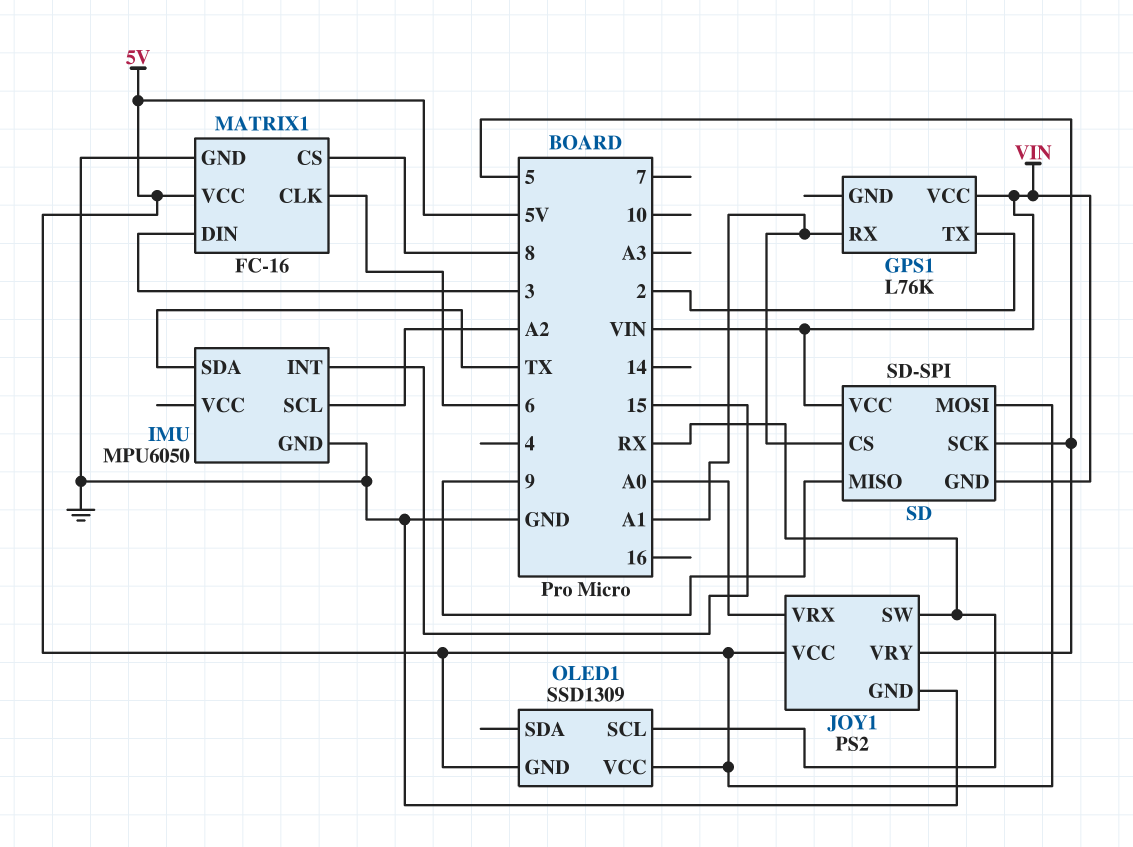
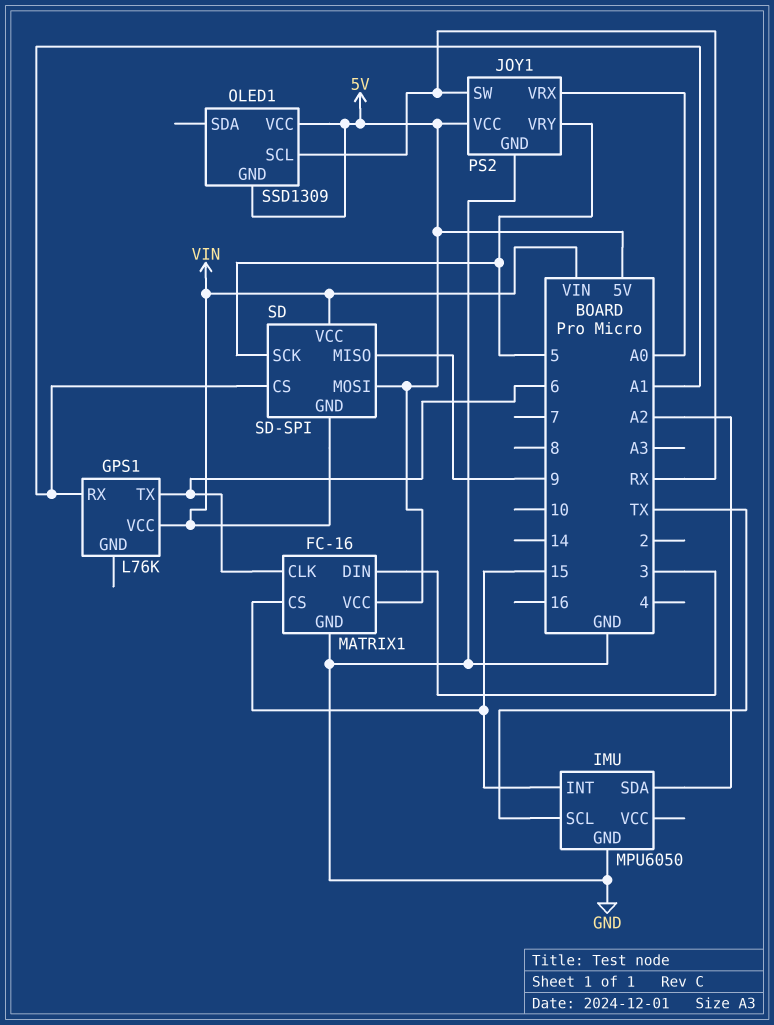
GPS1 pin TX: 2 -> 6
IMU pin SCL: A2 -> TX
IMU pin SDA: TX -> A2
MATRIX1 pin CS: 8 -> 15

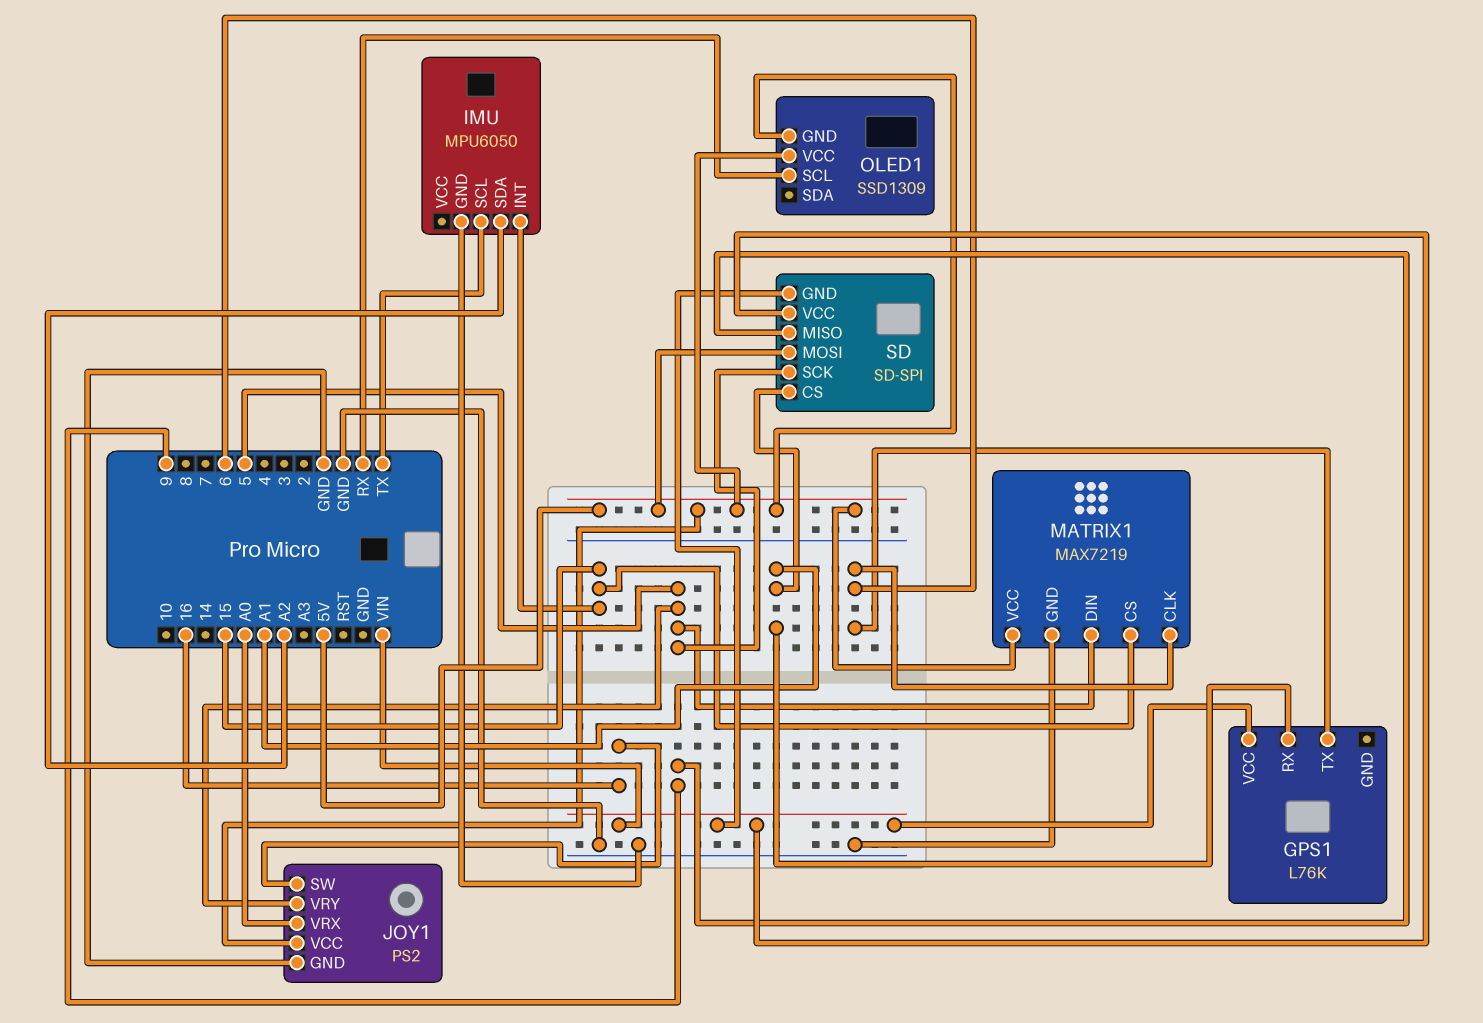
JOY1 pin SW: RX -> 16
MATRIX1: FC-16 -> MAX7219
MATRIX1 pin DIN: 3 -> 5

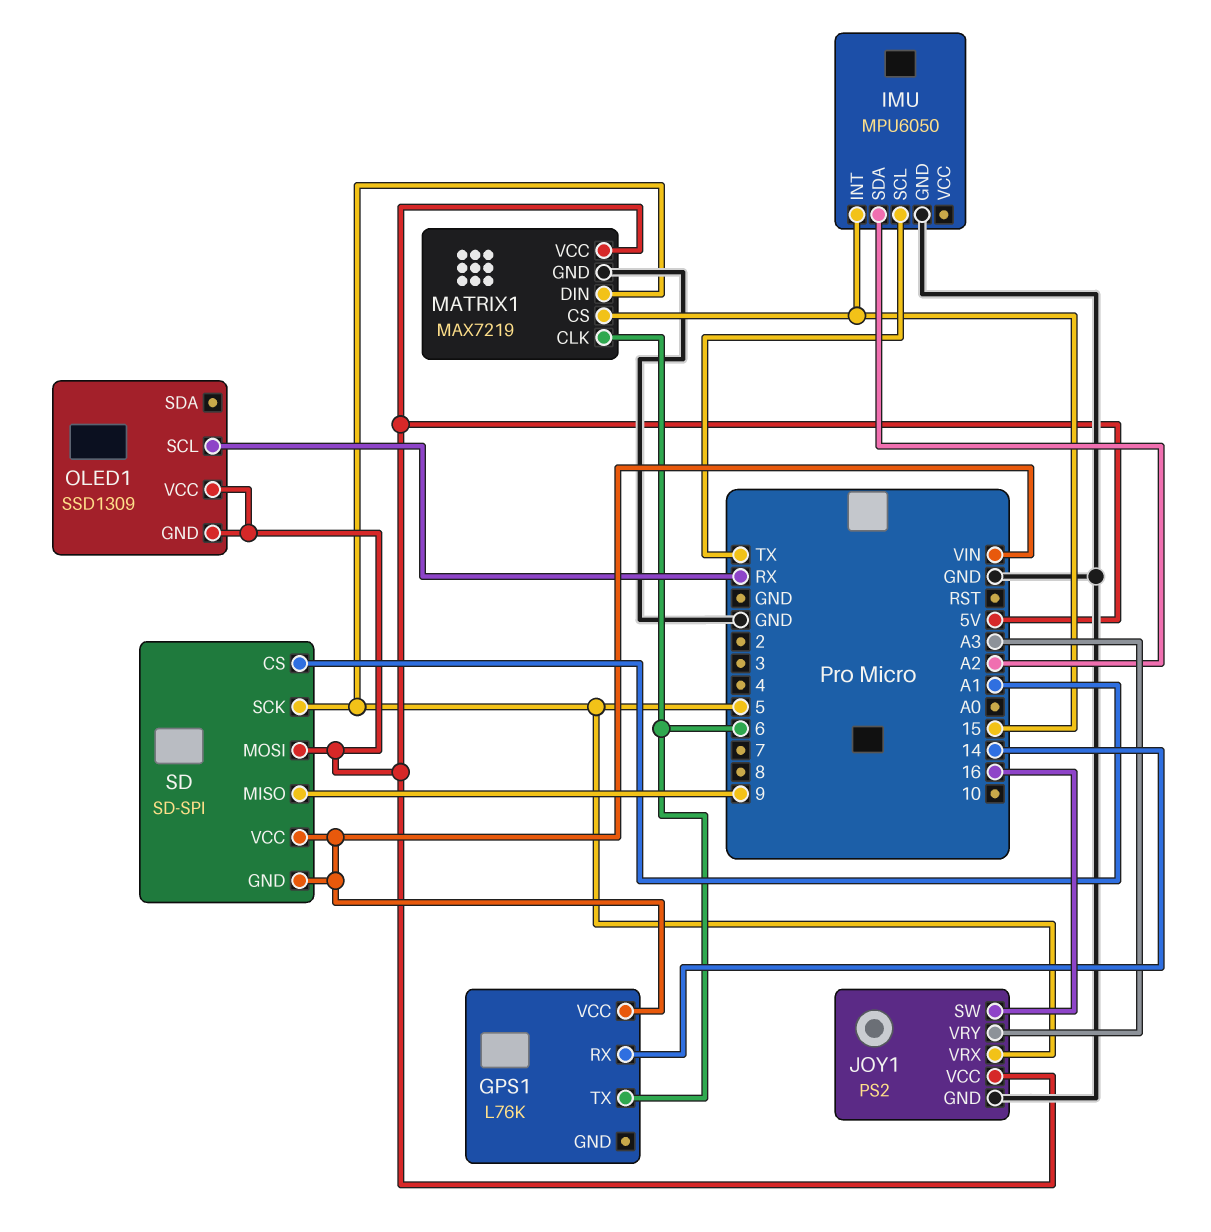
GPS1 pin RX: A1 -> 14
JOY1 pin VRX: A0 -> 5
JOY1 pin VRY: 5 -> A3

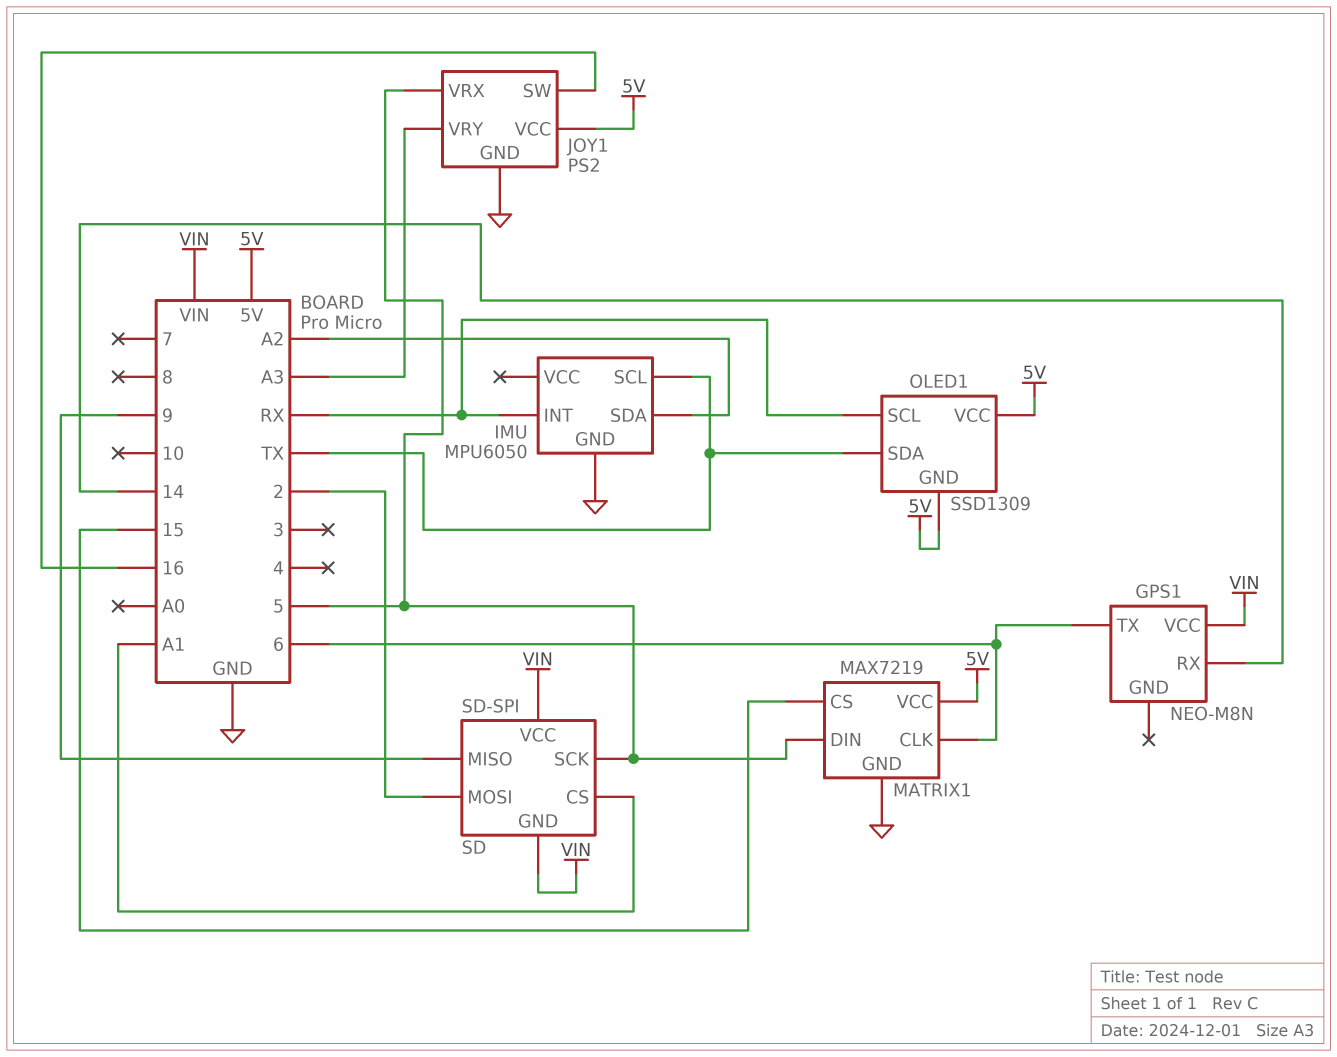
GPS1: L76K -> NEO-M8N
IMU pin INT: 15 -> RX
OLED1 pin SDA: none -> TX
SD pin MOSI: 5V -> 2

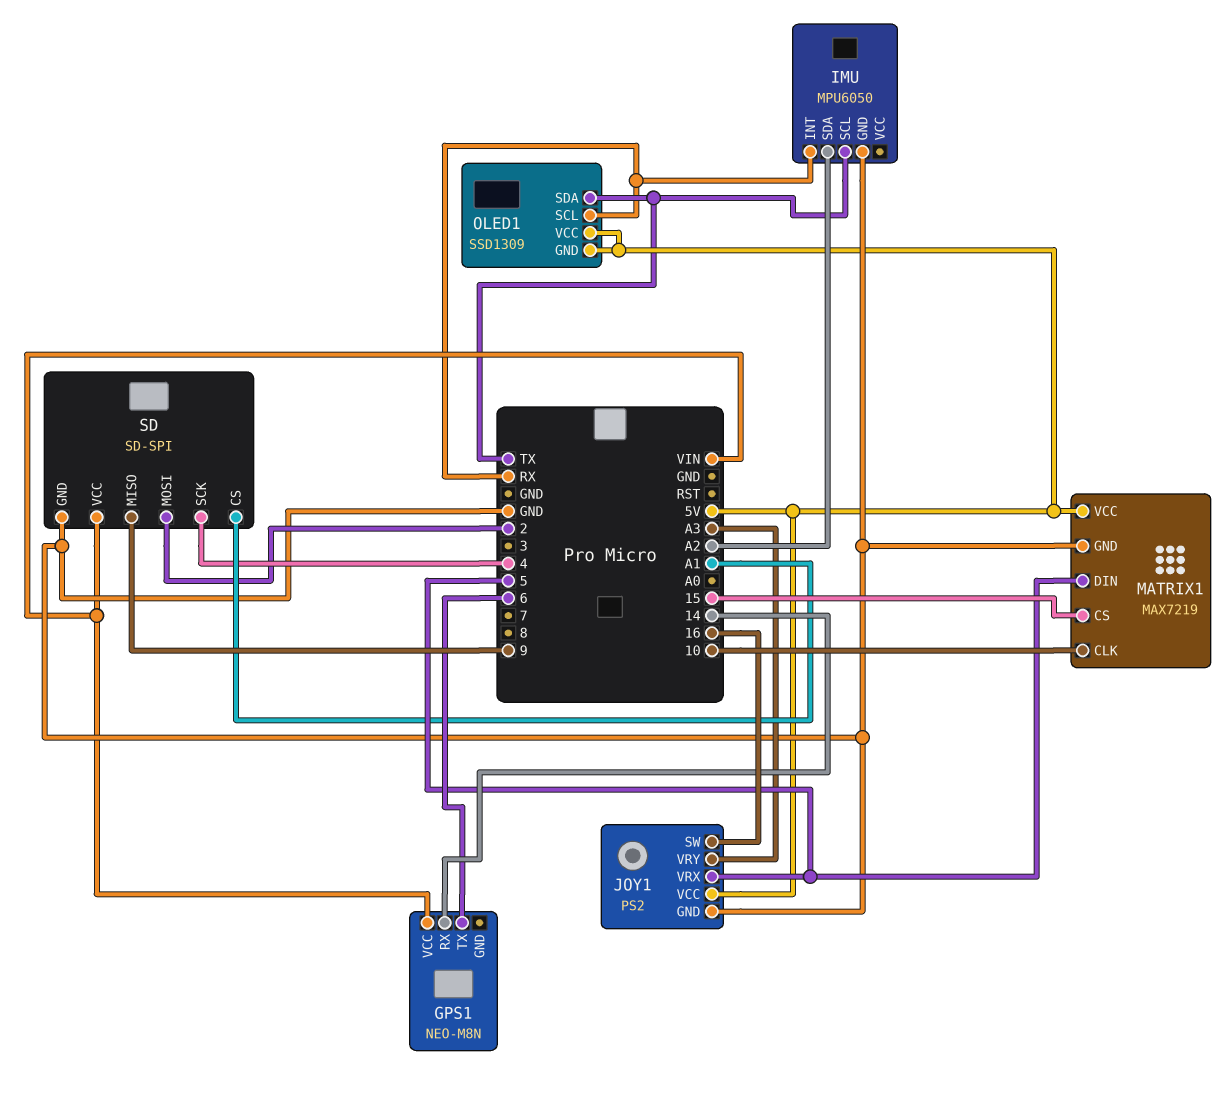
MATRIX1 pin CLK: 6 -> 10
SD pin GND: VIN -> GND
SD pin SCK: 5 -> 4

